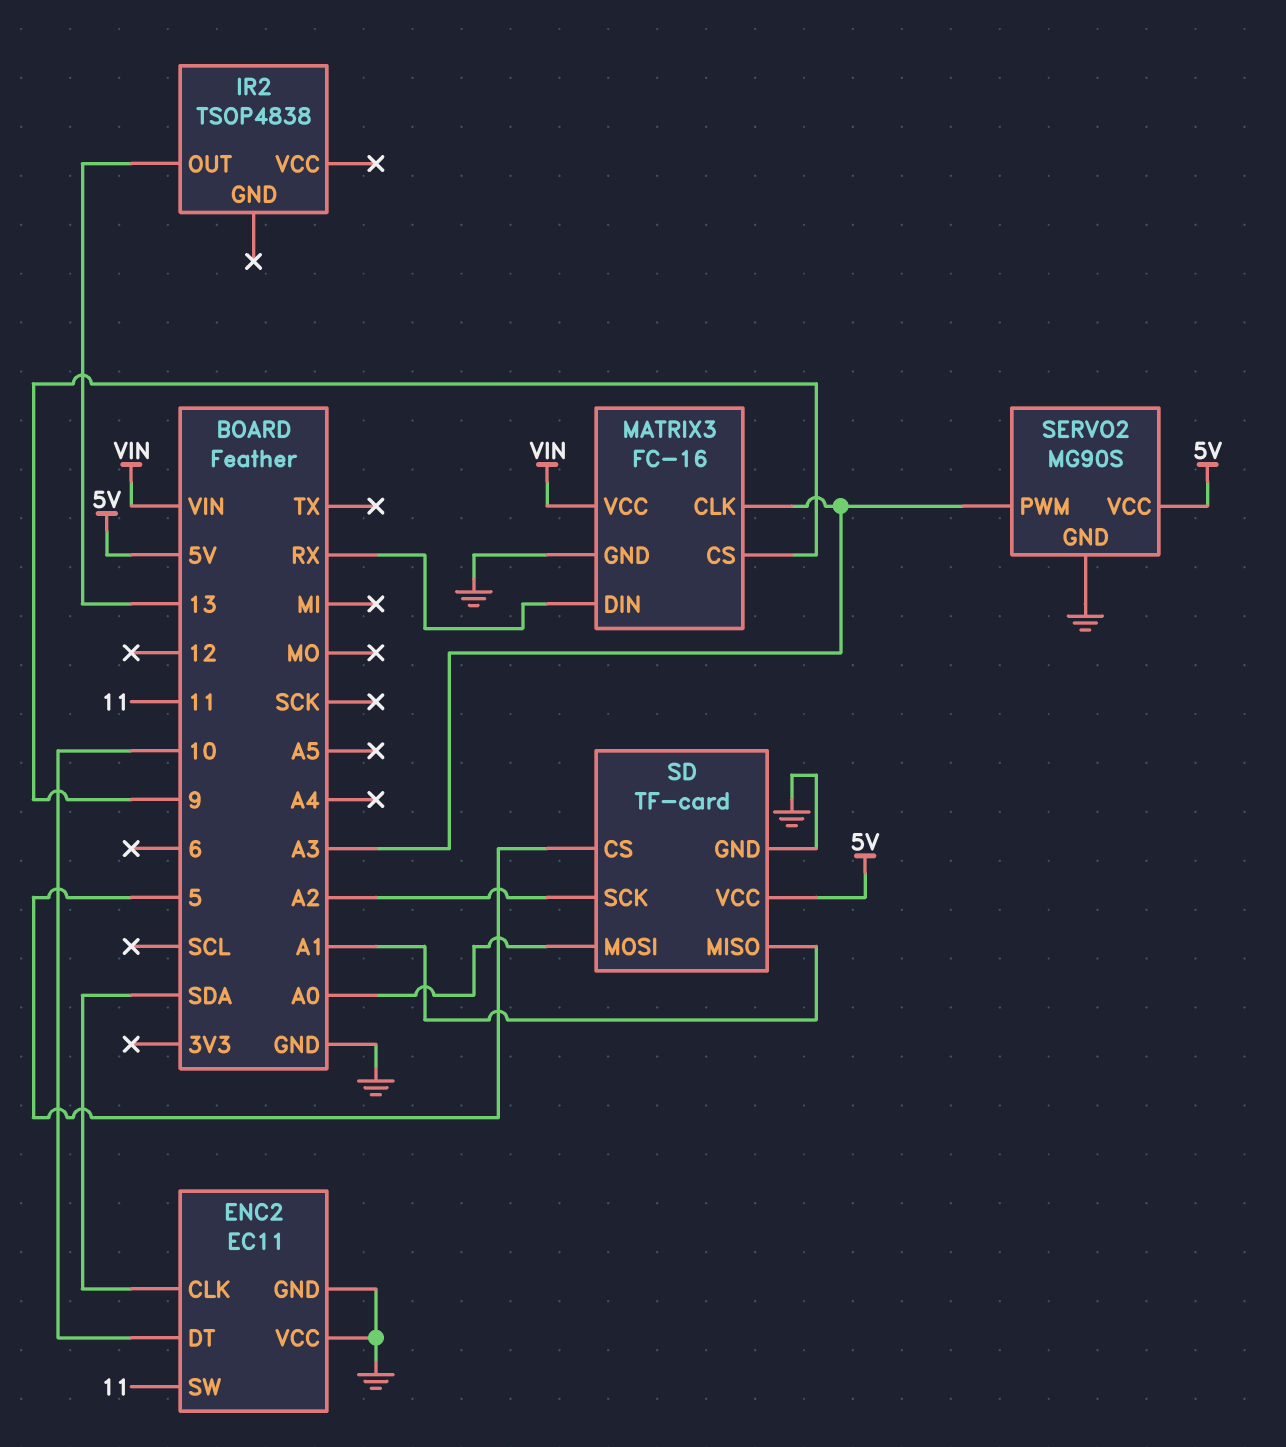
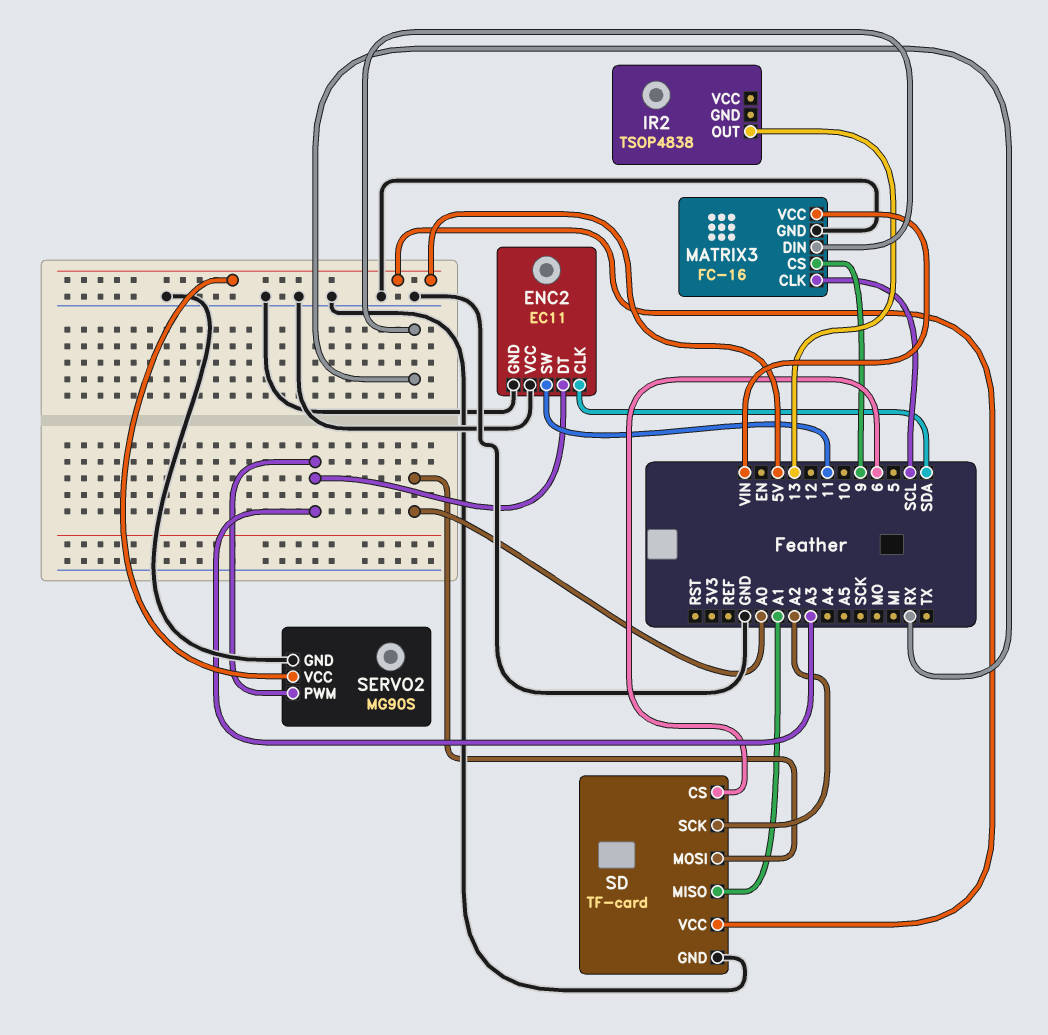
ENC2 pin DT: 10 -> A3
MATRIX3 pin CLK: A3 -> SCL
SD pin CS: 5 -> 6

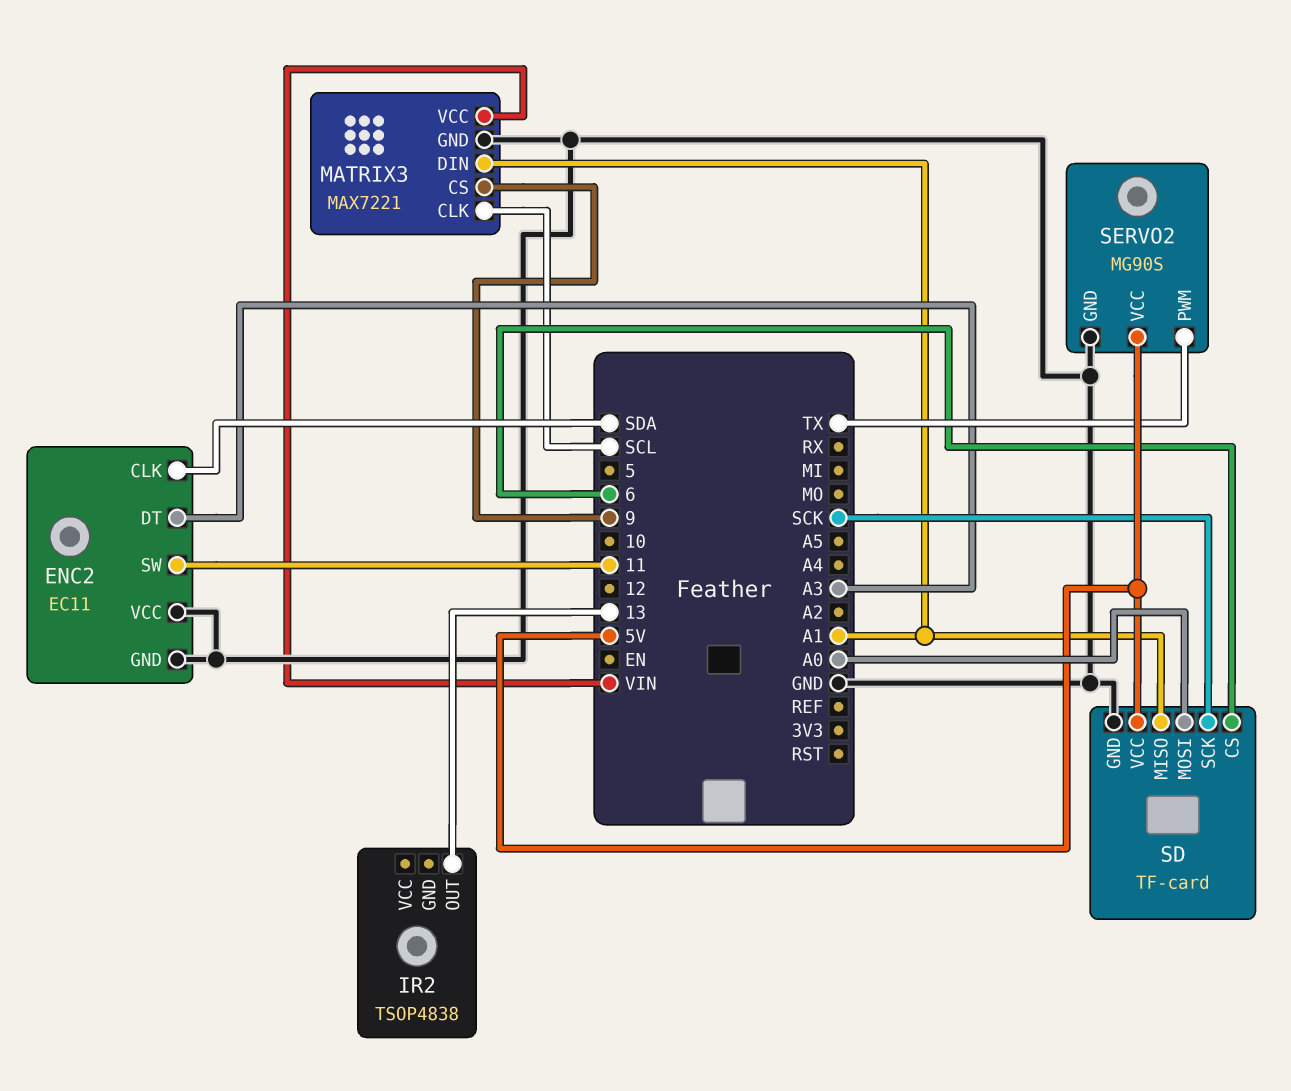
MATRIX3: FC-16 -> MAX7221
MATRIX3 pin DIN: RX -> A1
SD pin SCK: A2 -> SCK
SERVO2 pin PWM: A3 -> TX

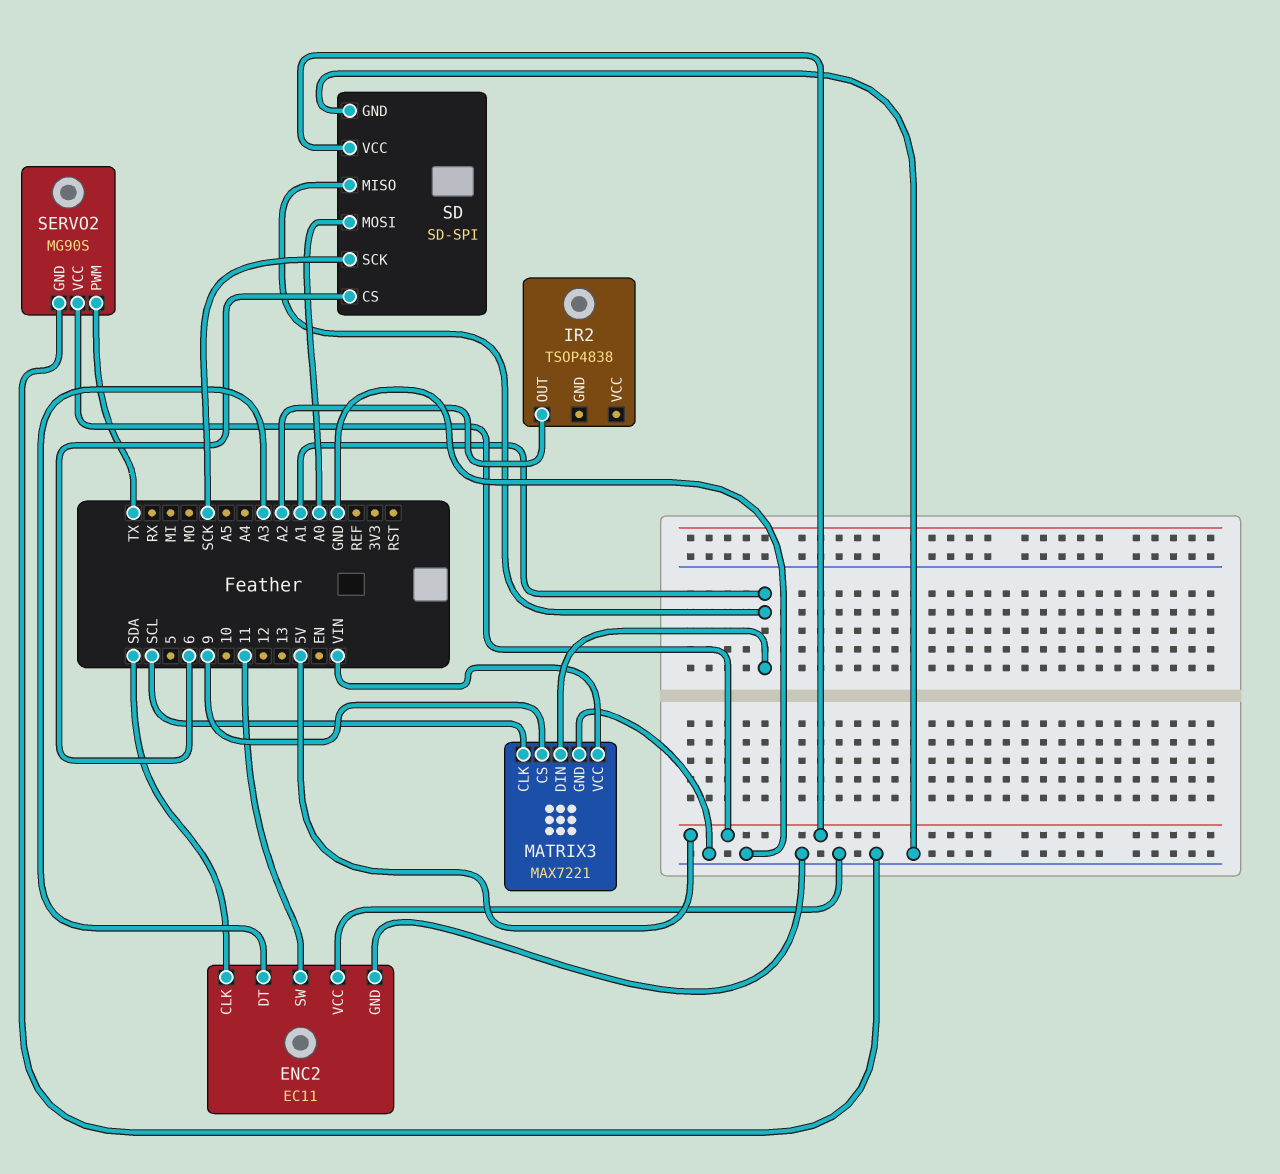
IR2 pin OUT: 13 -> A2
SD: TF-card -> SD-SPI

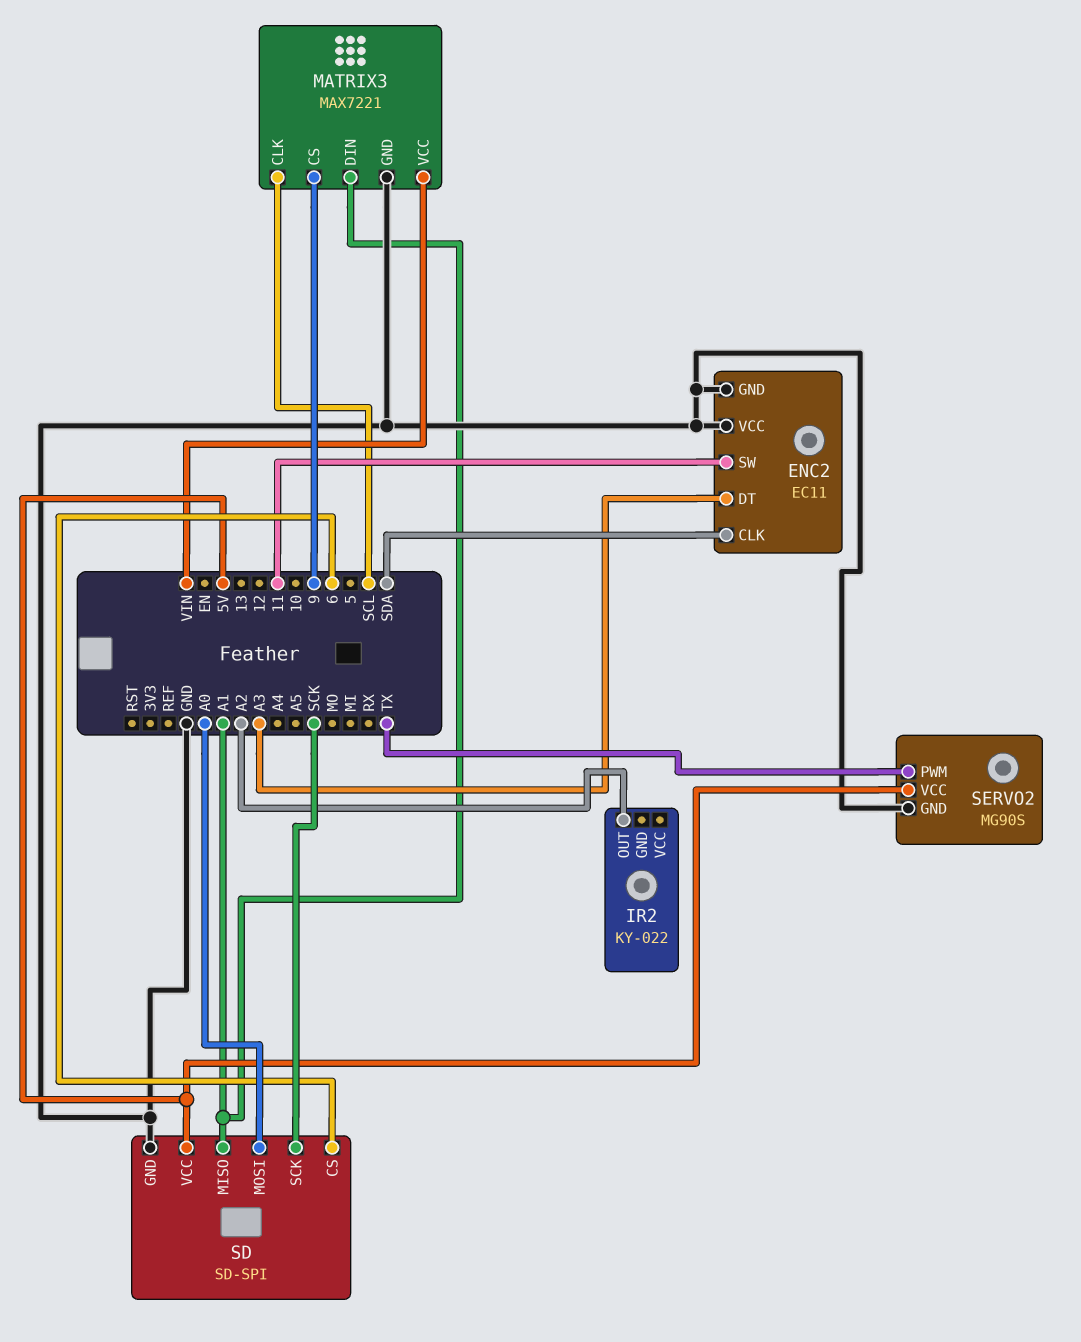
IR2: TSOP4838 -> KY-022

